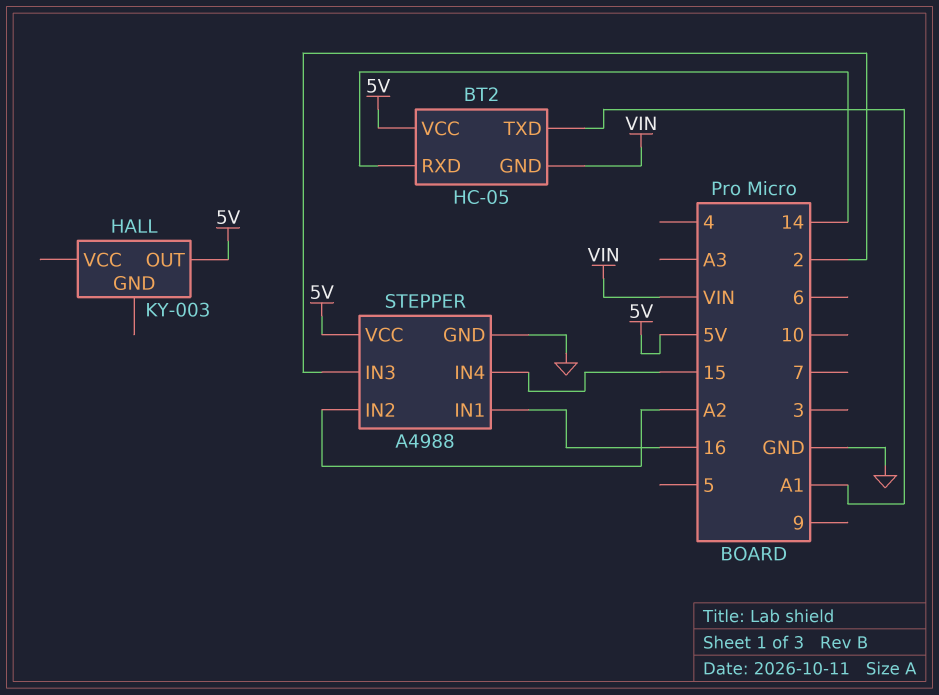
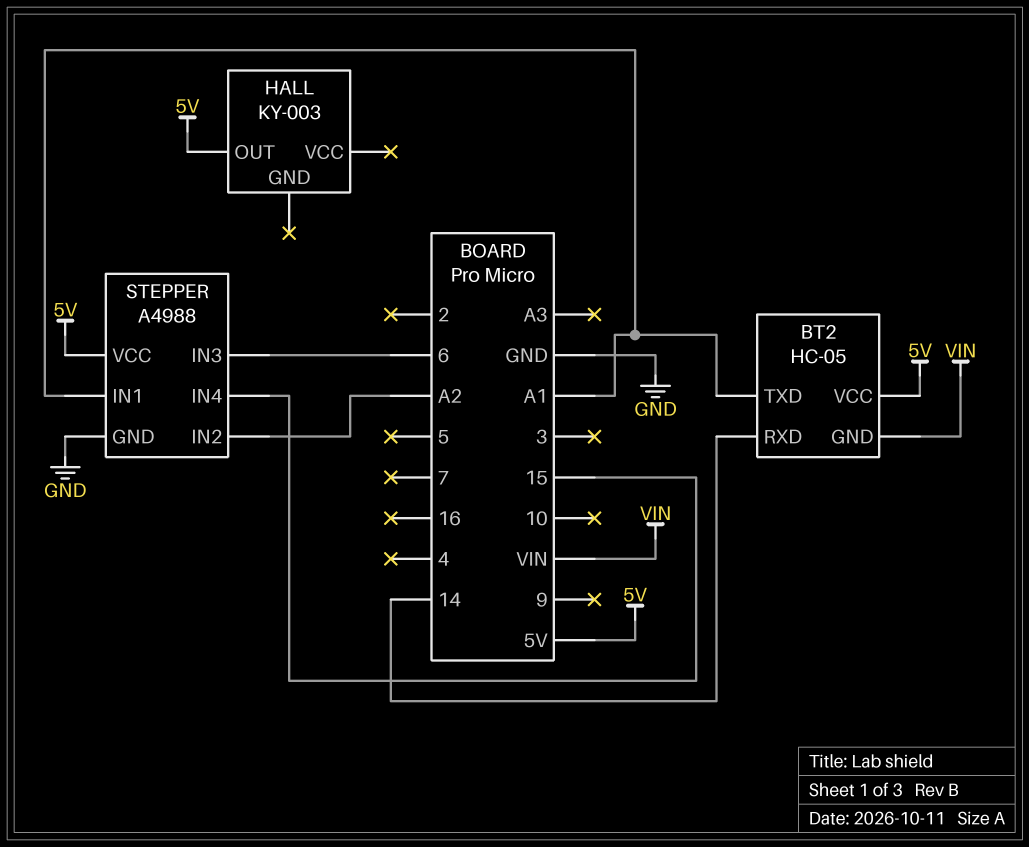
STEPPER pin IN1: 16 -> A1
STEPPER pin IN3: 2 -> 6

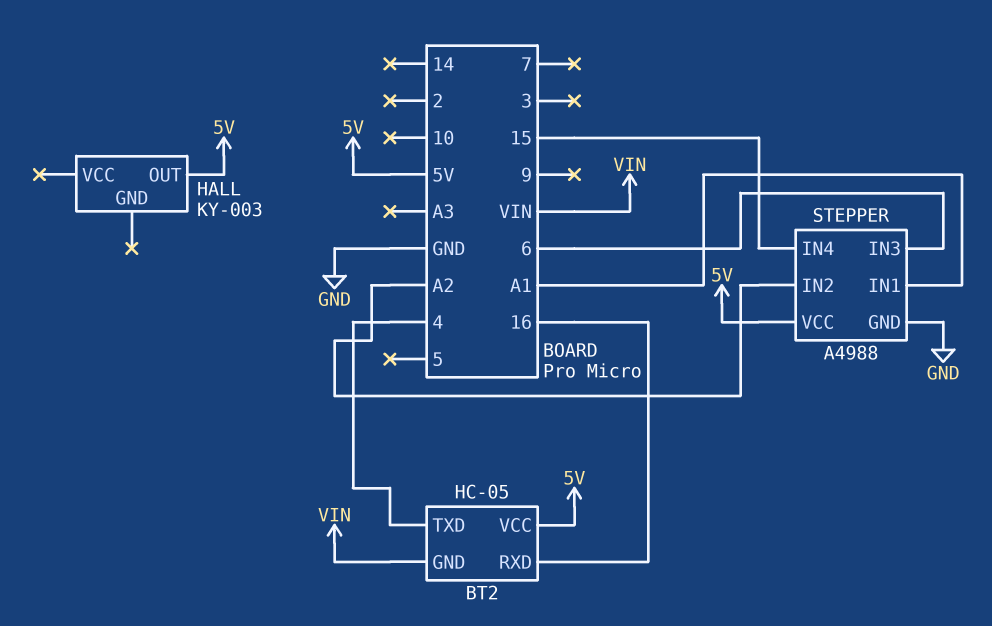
BT2 pin RXD: 14 -> 16
BT2 pin TXD: A1 -> 4

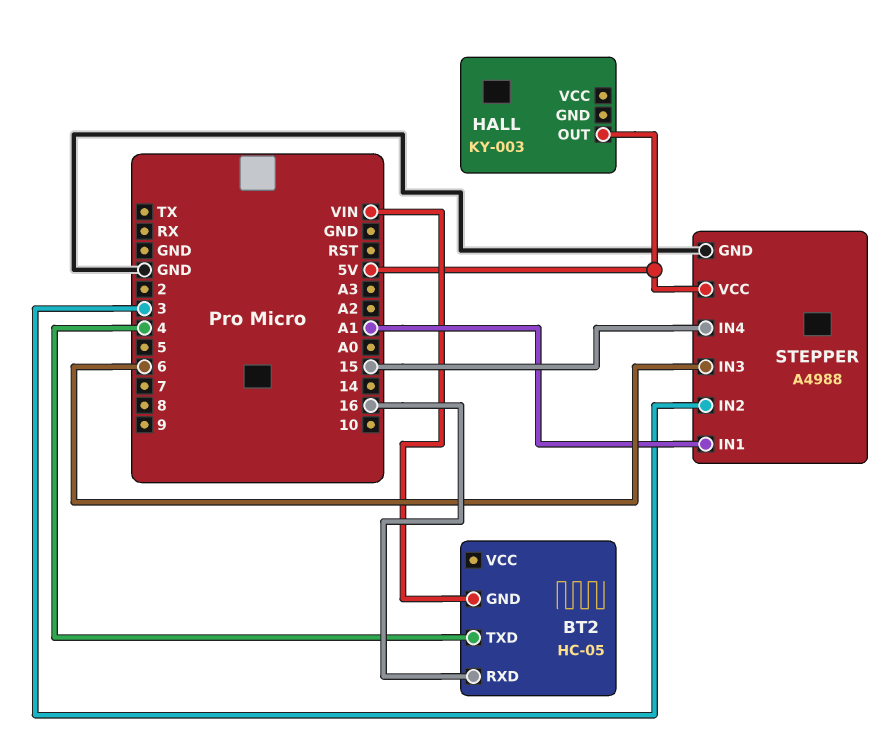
BT2 pin VCC: 5V -> none
STEPPER pin IN2: A2 -> 3

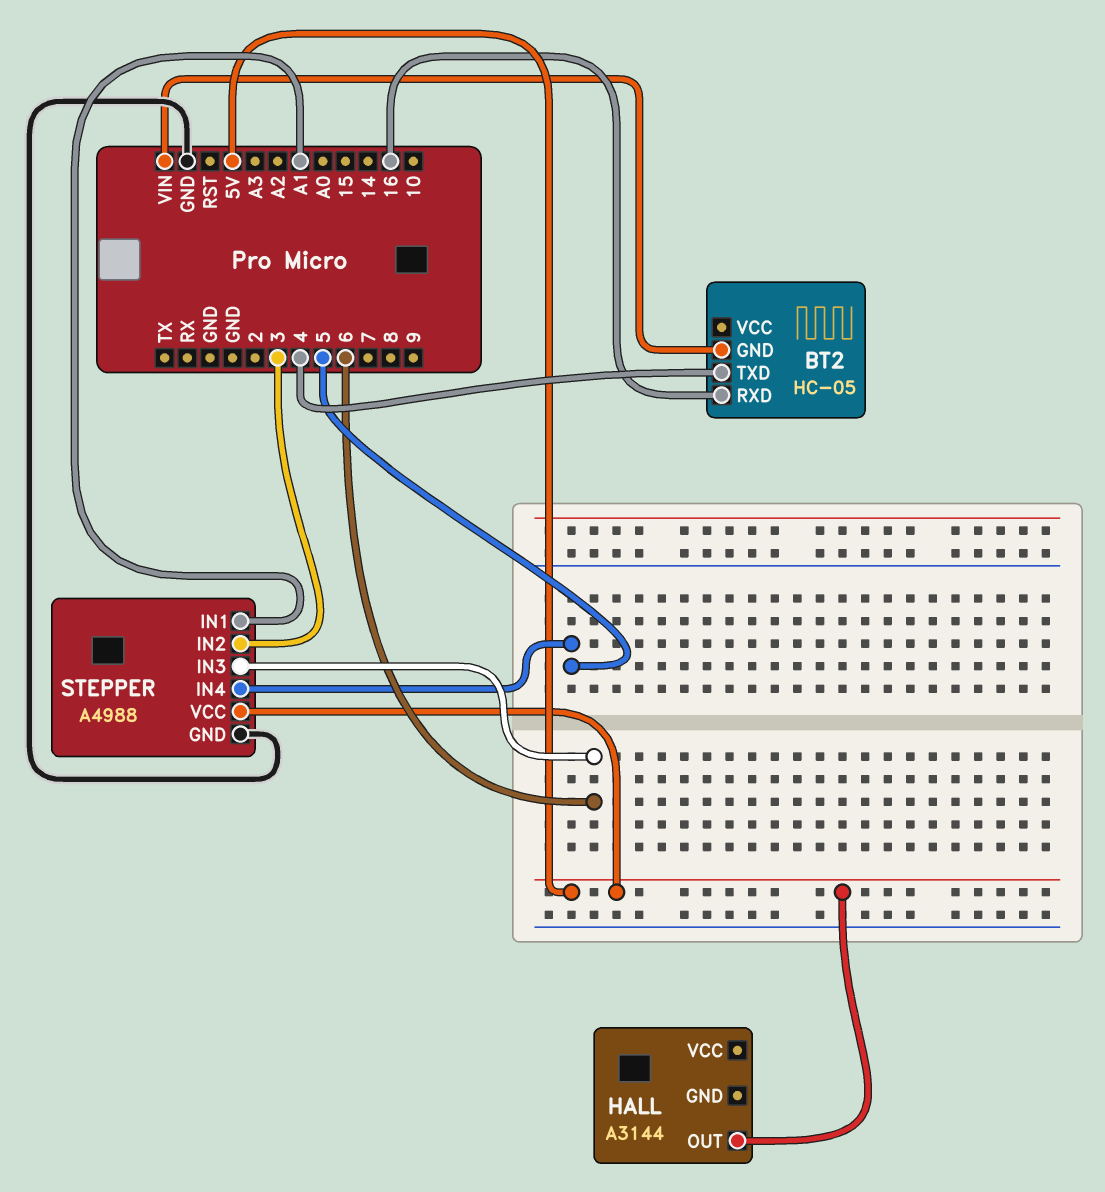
HALL: KY-003 -> A3144
STEPPER pin IN4: 15 -> 5

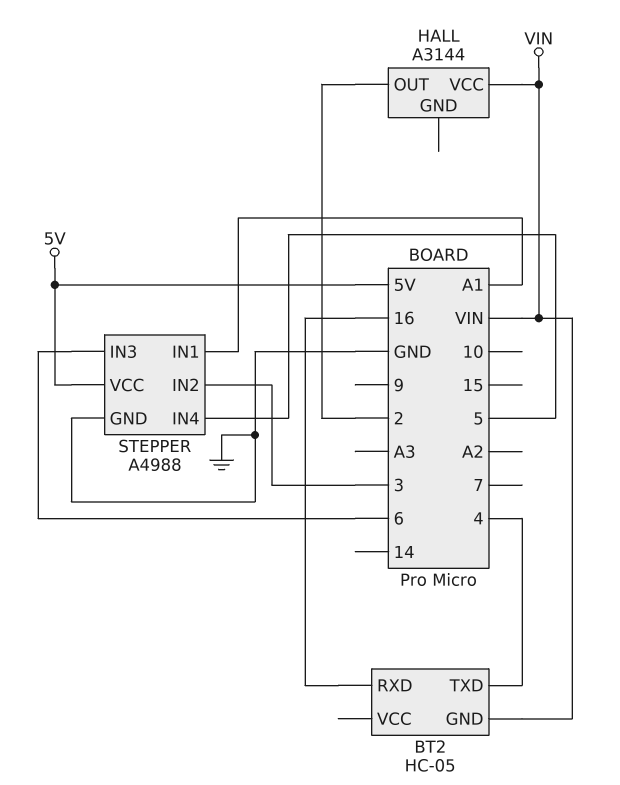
HALL pin OUT: 5V -> 2
HALL pin VCC: none -> VIN

